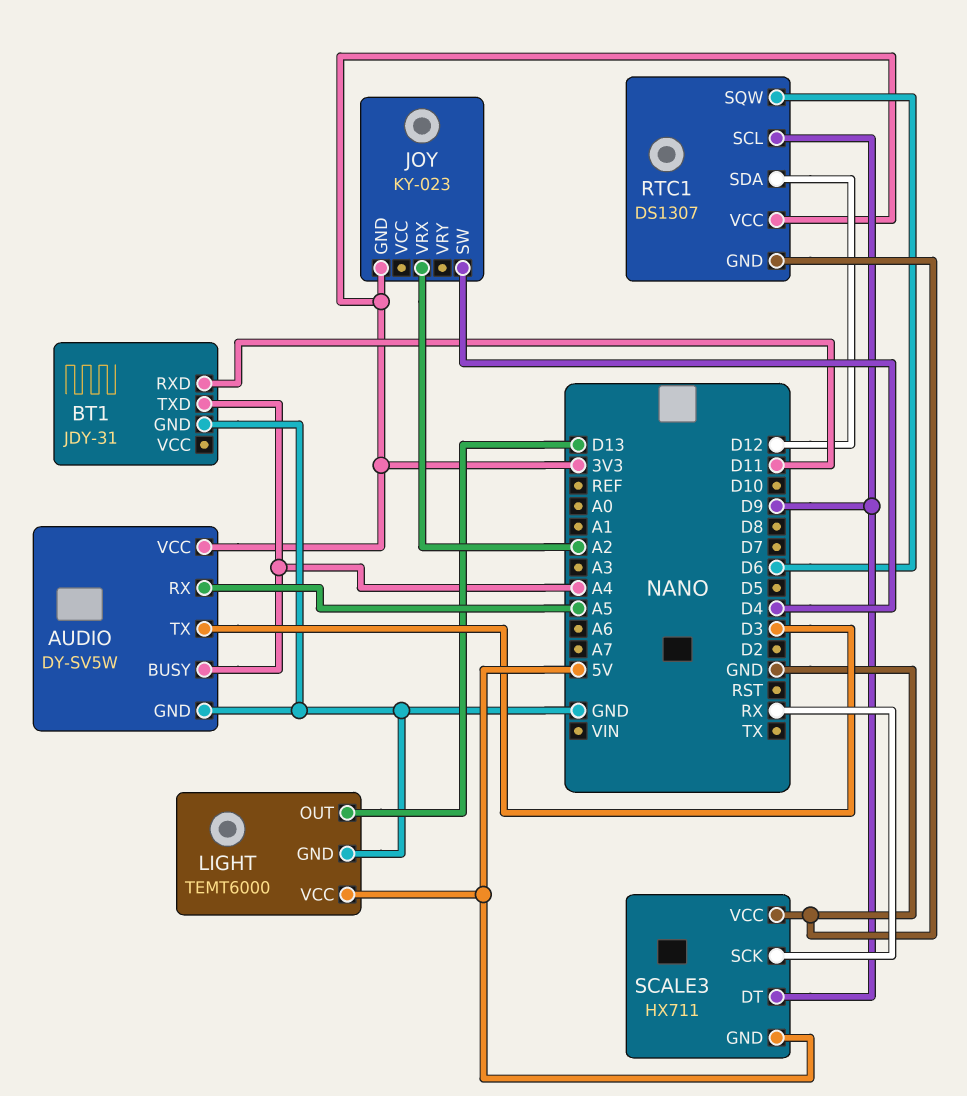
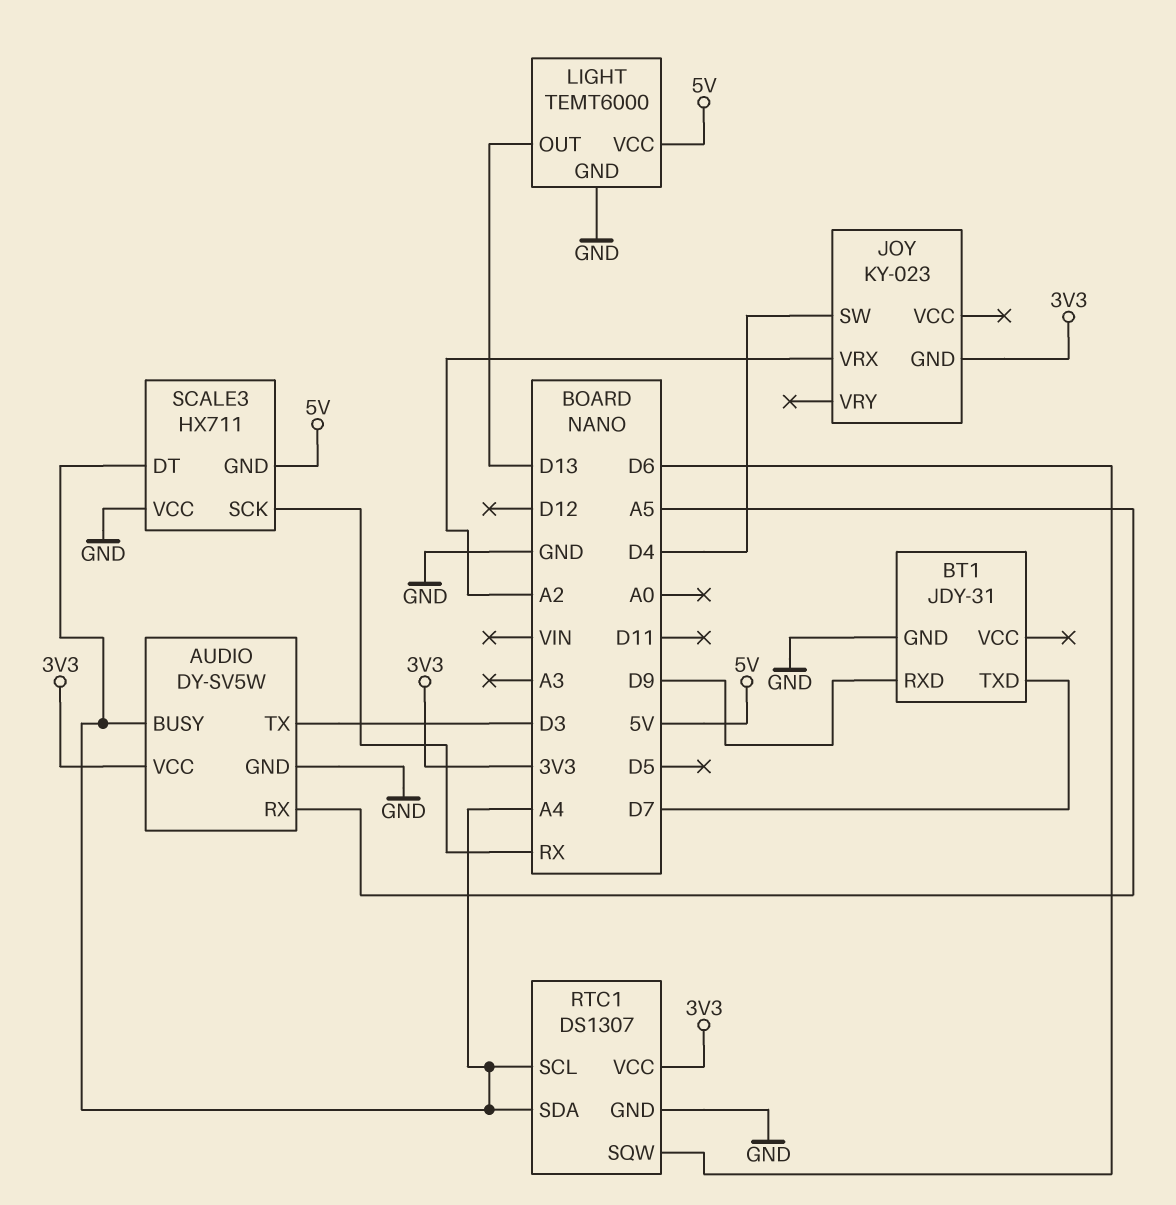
BT1 pin RXD: D11 -> D9
BT1 pin TXD: A4 -> D7
RTC1 pin SCL: D9 -> A4
RTC1 pin SDA: D12 -> A4
SCALE3 pin DT: D9 -> A4

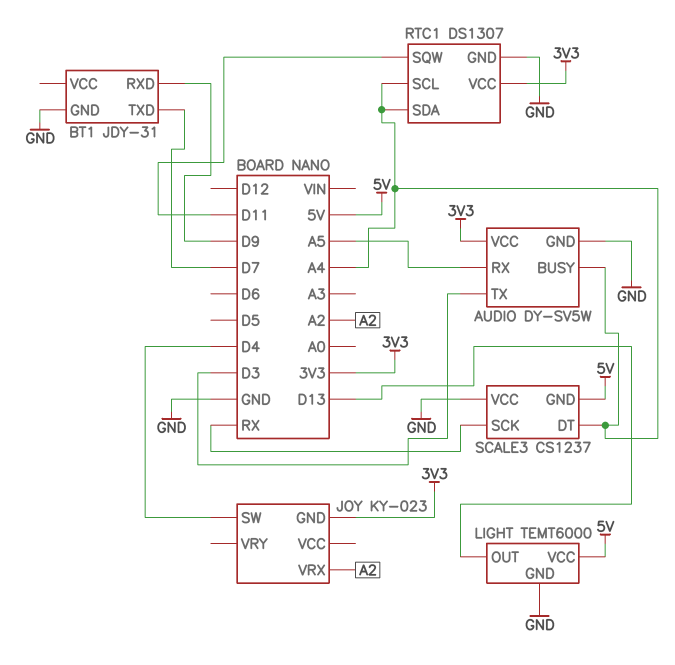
RTC1 pin SQW: D6 -> D11
SCALE3: HX711 -> CS1237

